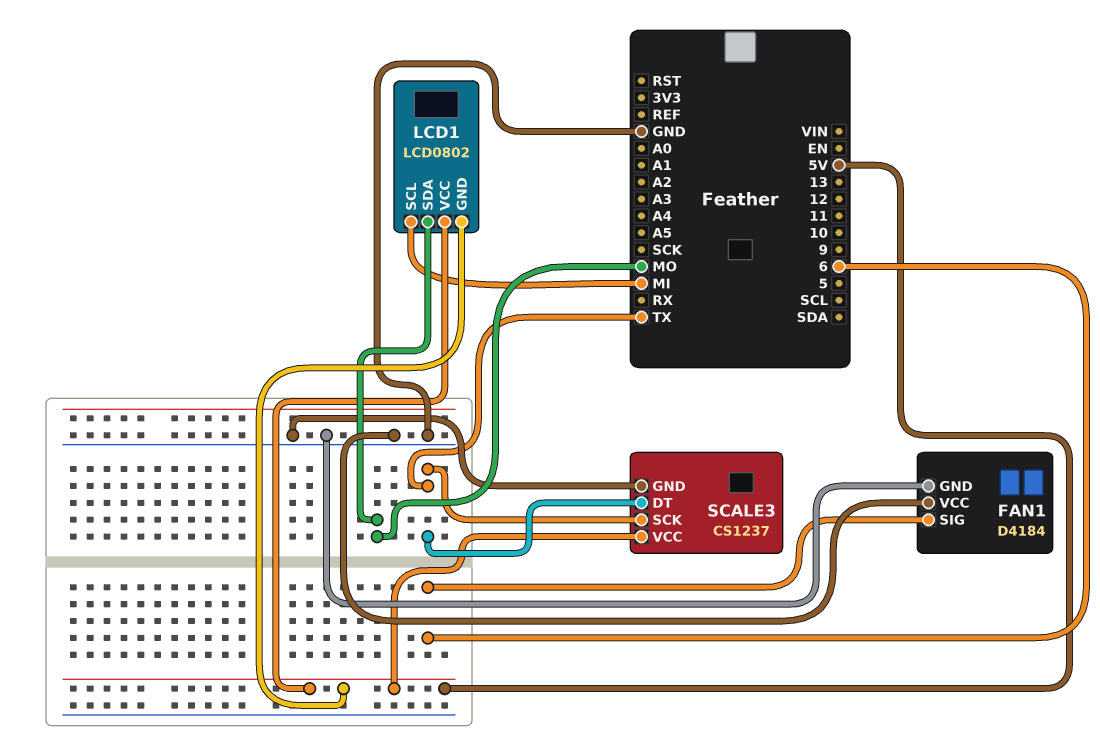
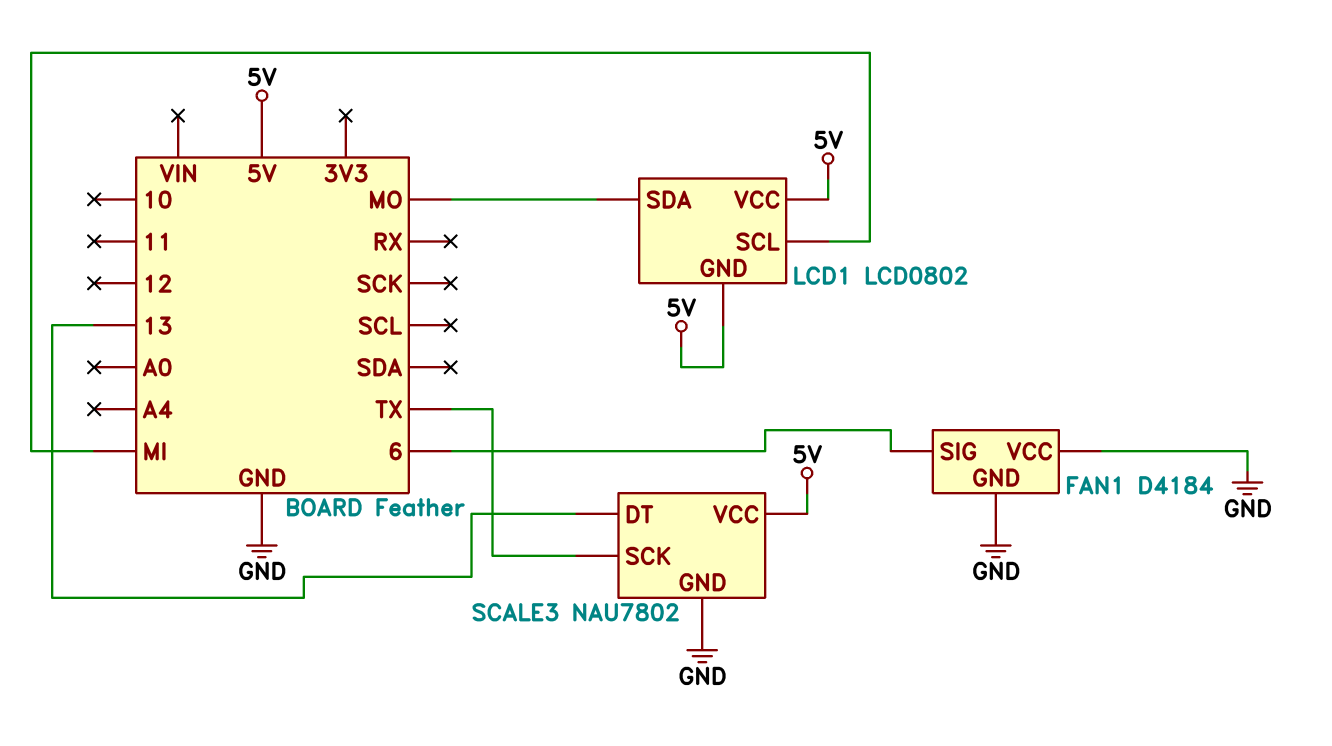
SCALE3: CS1237 -> NAU7802
SCALE3 pin DT: TX -> 13

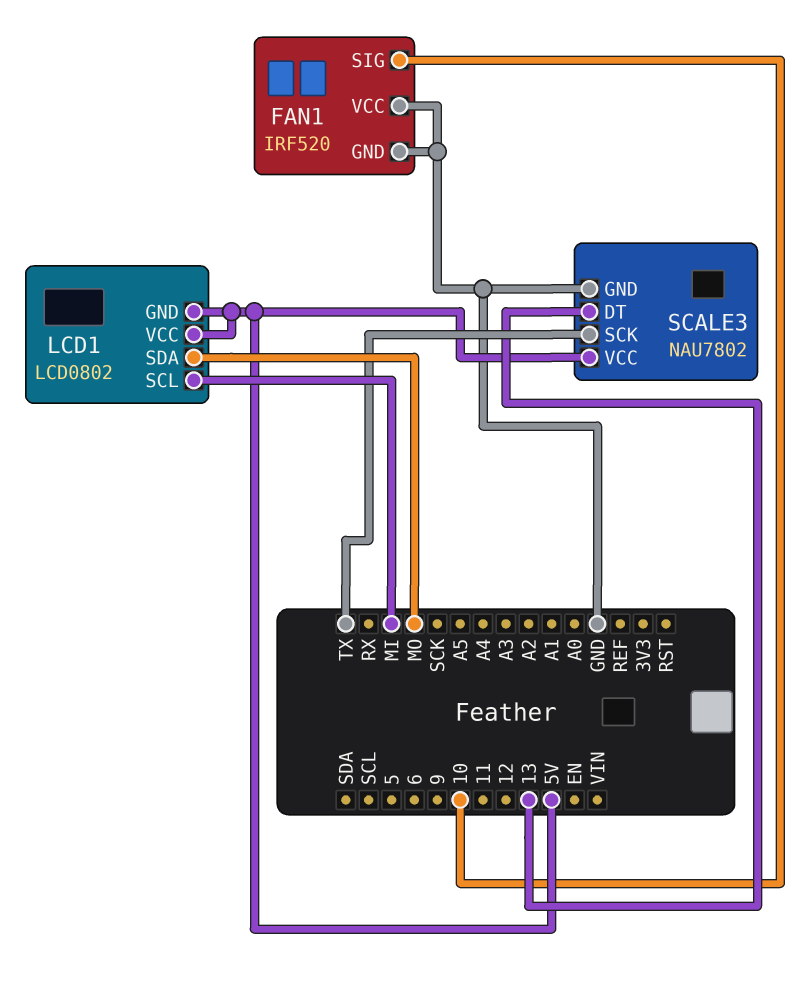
FAN1: D4184 -> IRF520
FAN1 pin SIG: 6 -> 10

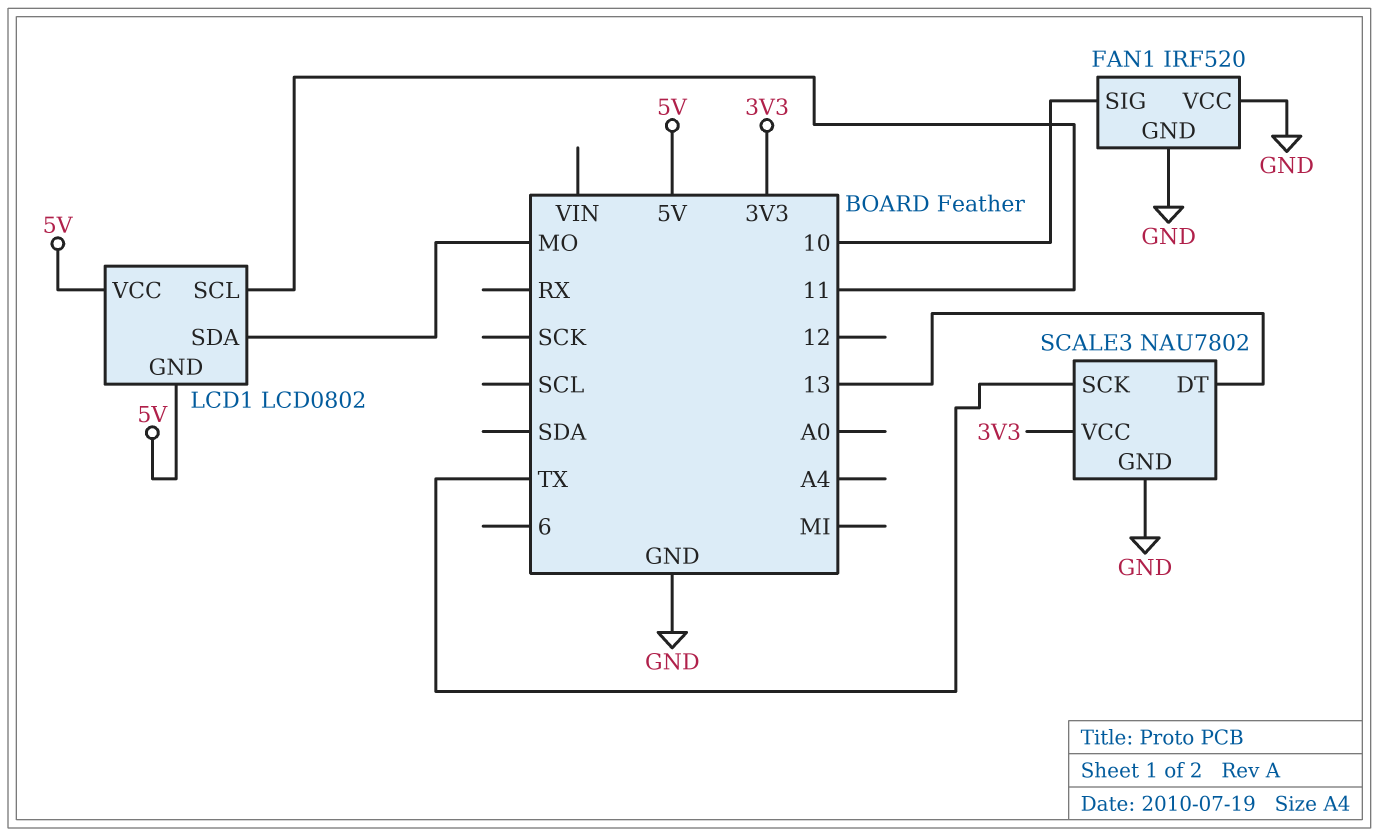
LCD1 pin SCL: MI -> 11
SCALE3 pin VCC: 5V -> 3V3

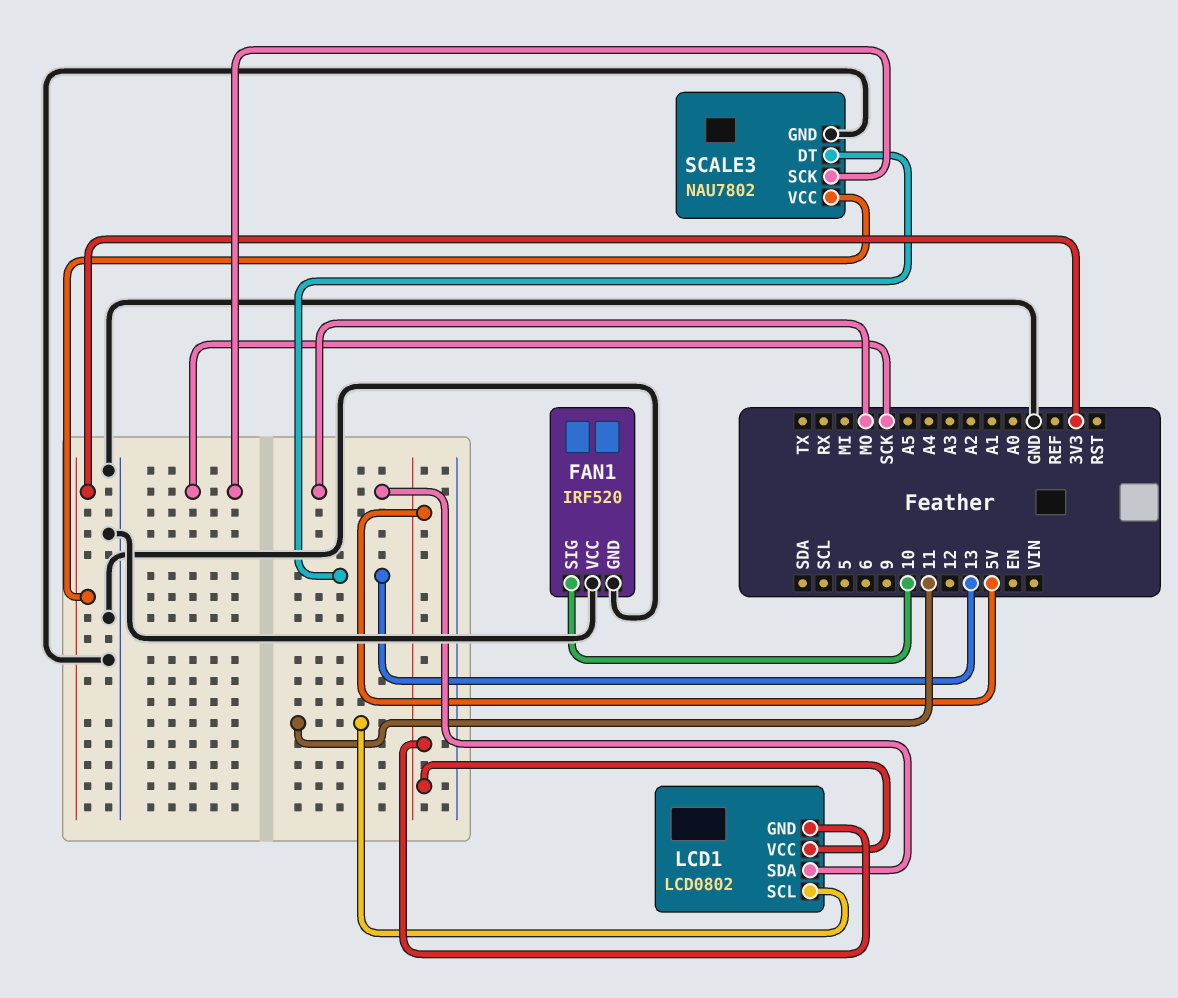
SCALE3 pin SCK: TX -> SCK

